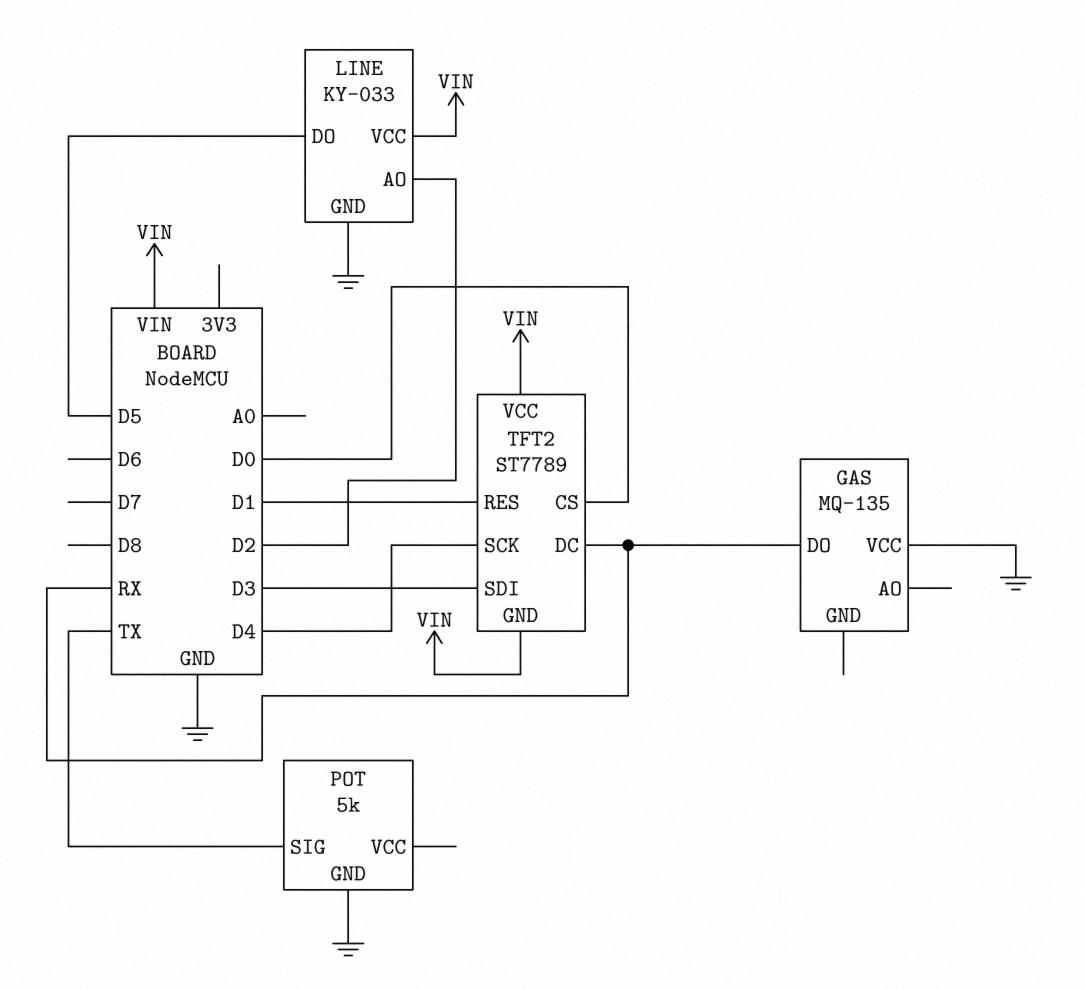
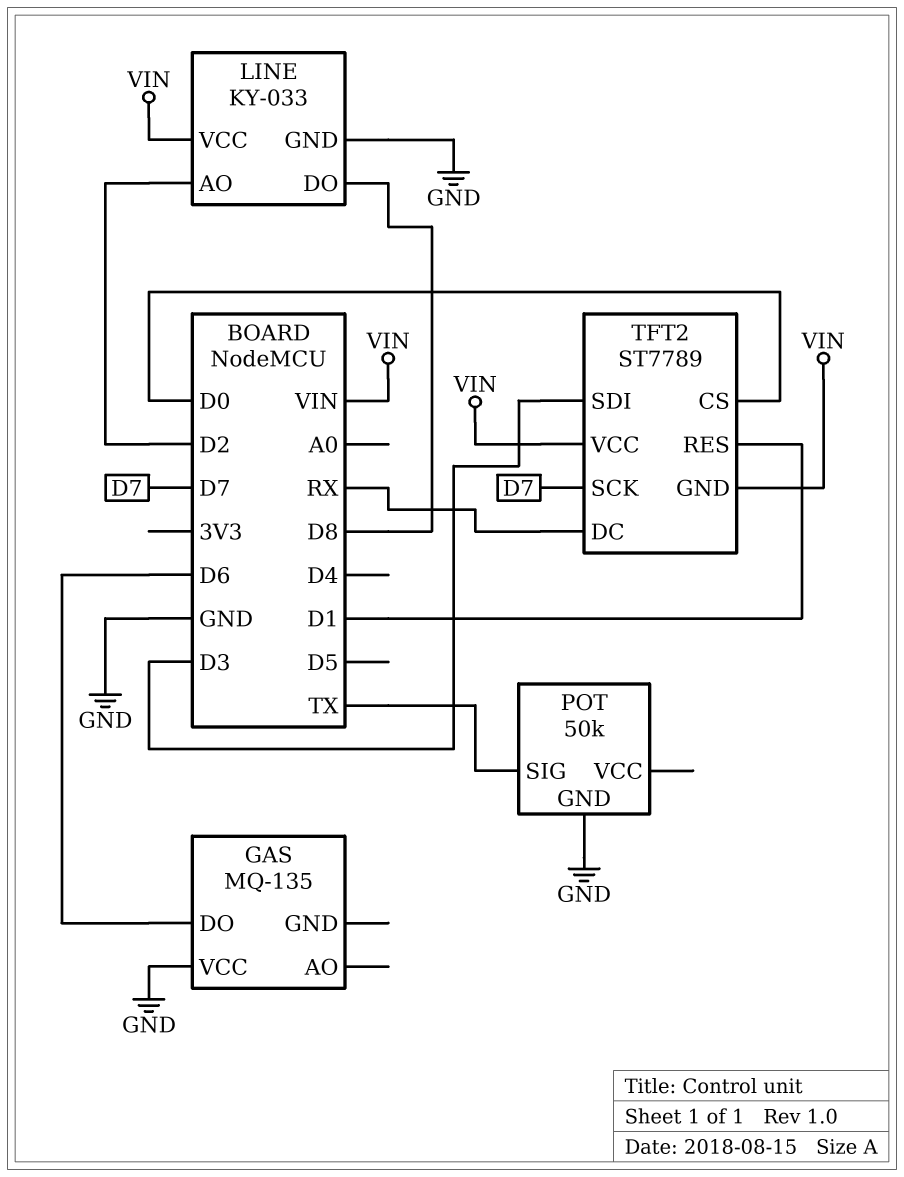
GAS pin DO: RX -> D6
LINE pin DO: D5 -> D8
POT: 5k -> 50k
TFT2 pin SCK: D4 -> D7

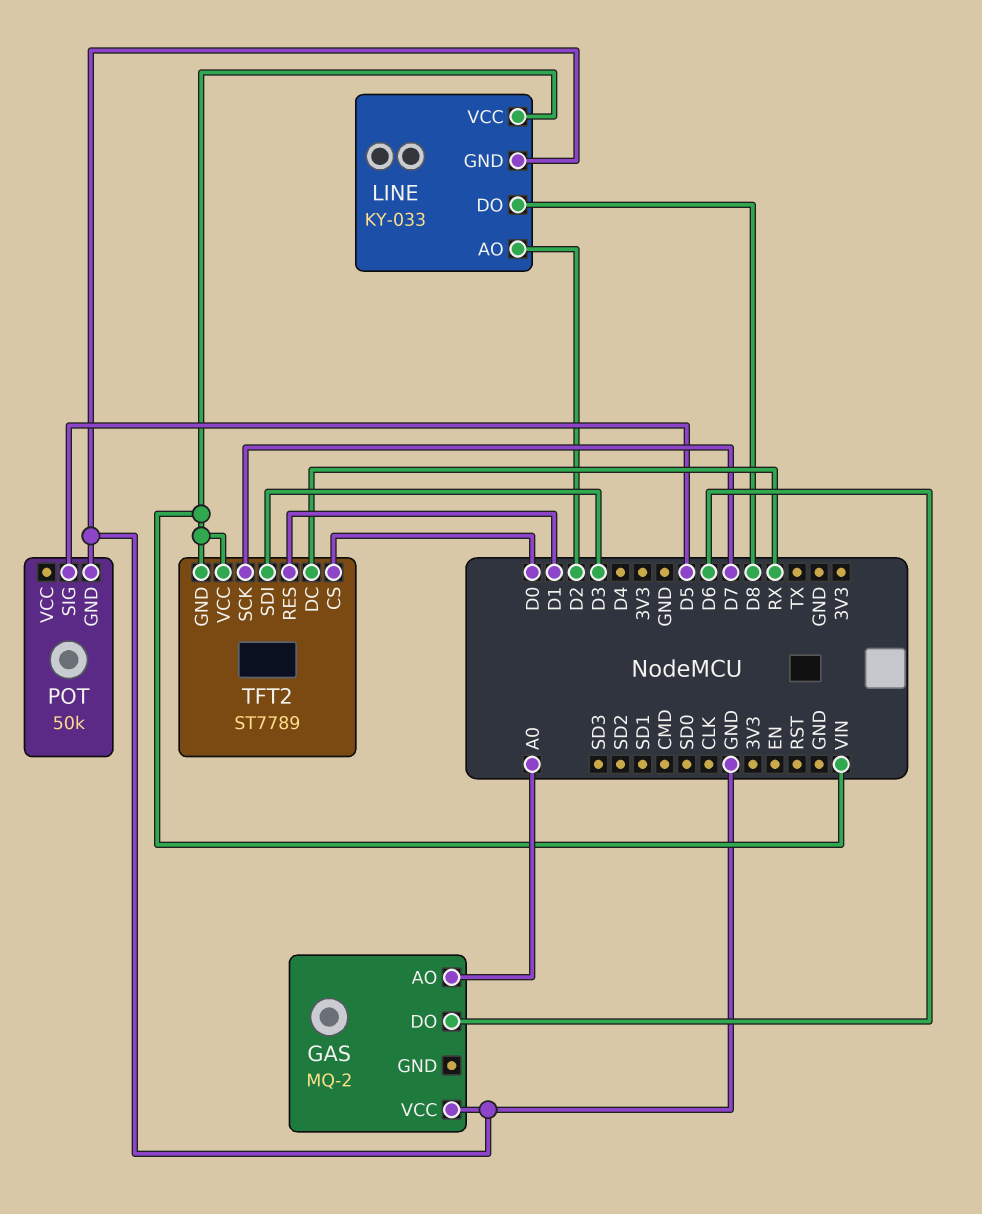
GAS: MQ-135 -> MQ-2
GAS pin AO: none -> A0
POT pin SIG: TX -> D5

